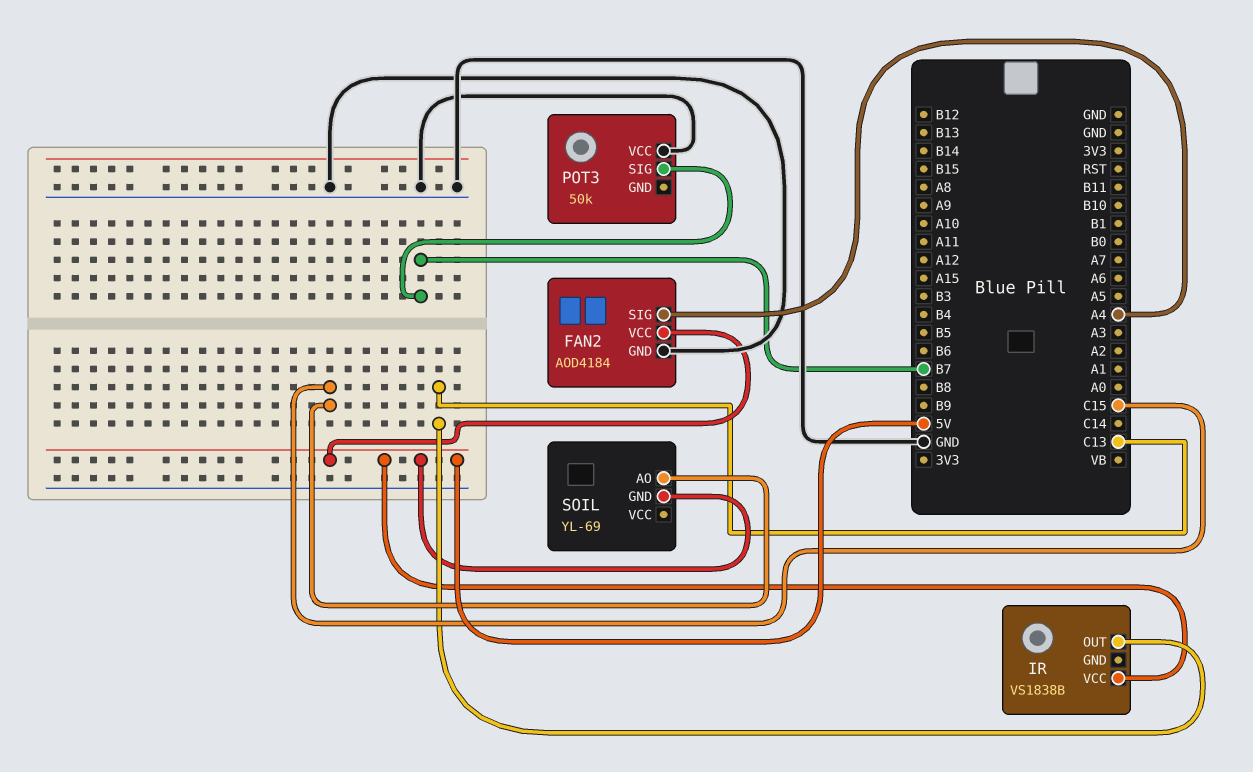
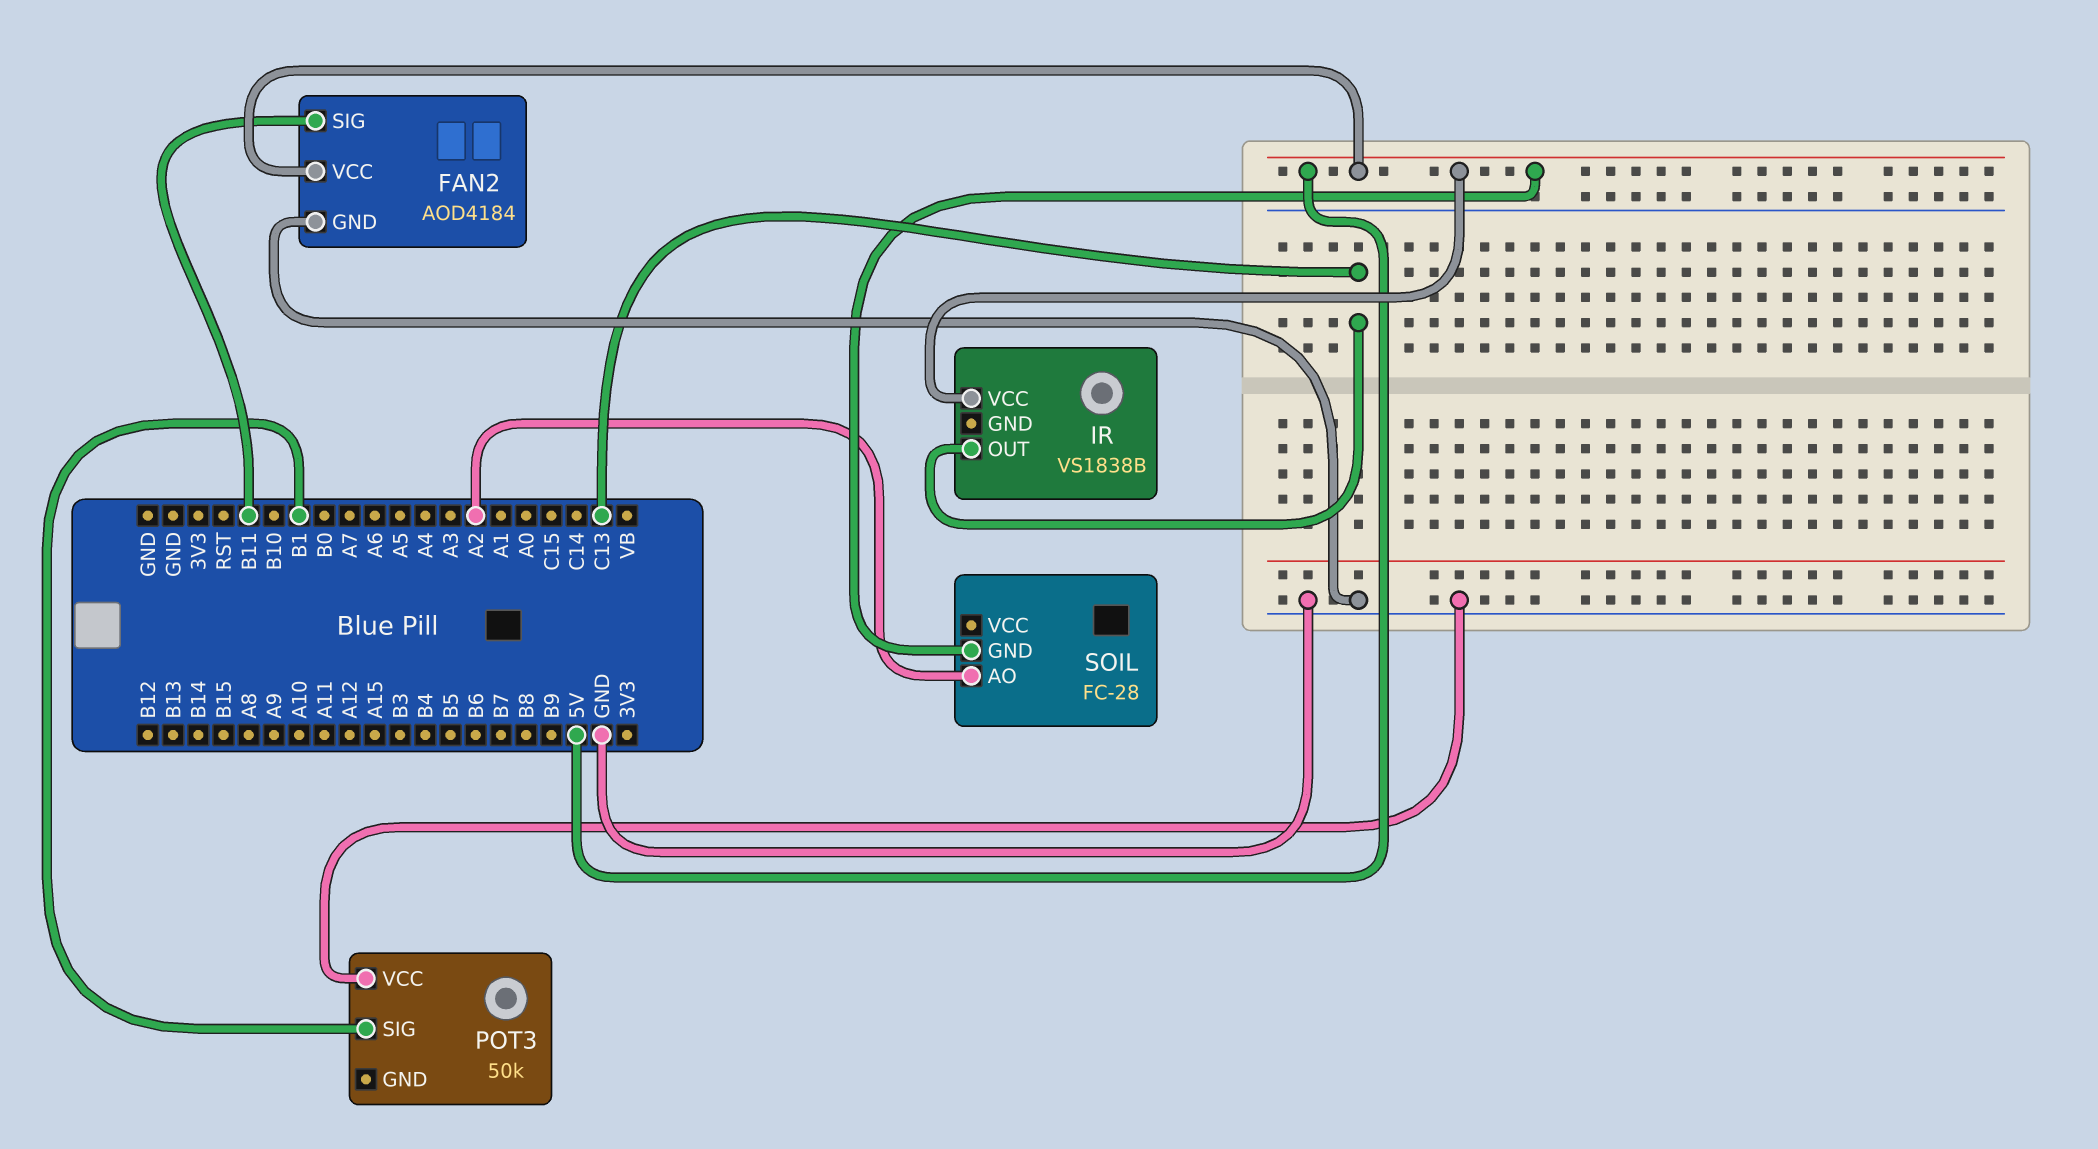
FAN2 pin SIG: A4 -> B11
POT3 pin SIG: B7 -> B1
SOIL: YL-69 -> FC-28
SOIL pin AO: C15 -> A2

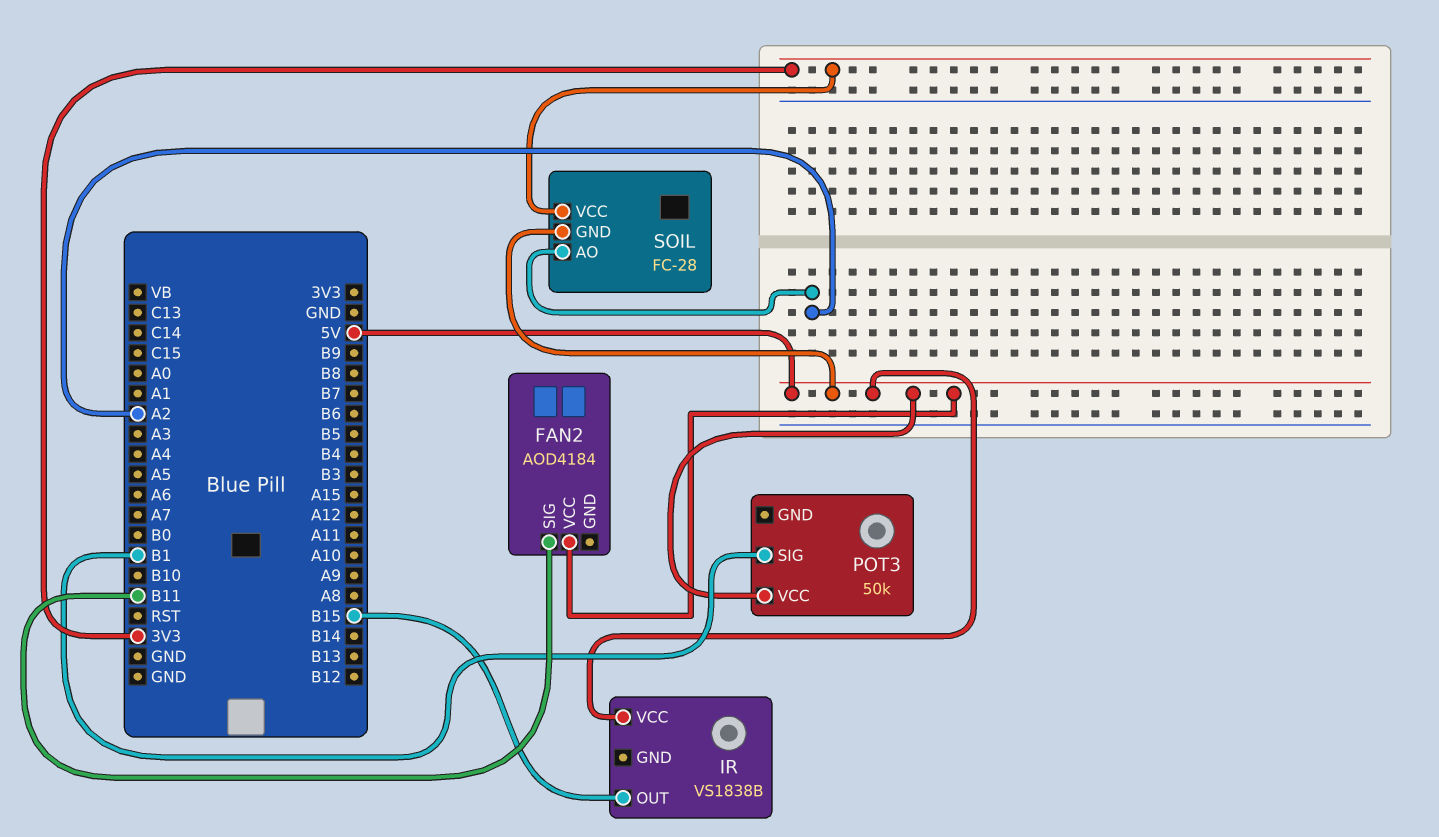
FAN2 pin GND: GND -> none
IR pin OUT: C13 -> B15
POT3 pin VCC: GND -> 5V
SOIL pin VCC: none -> 3V3

